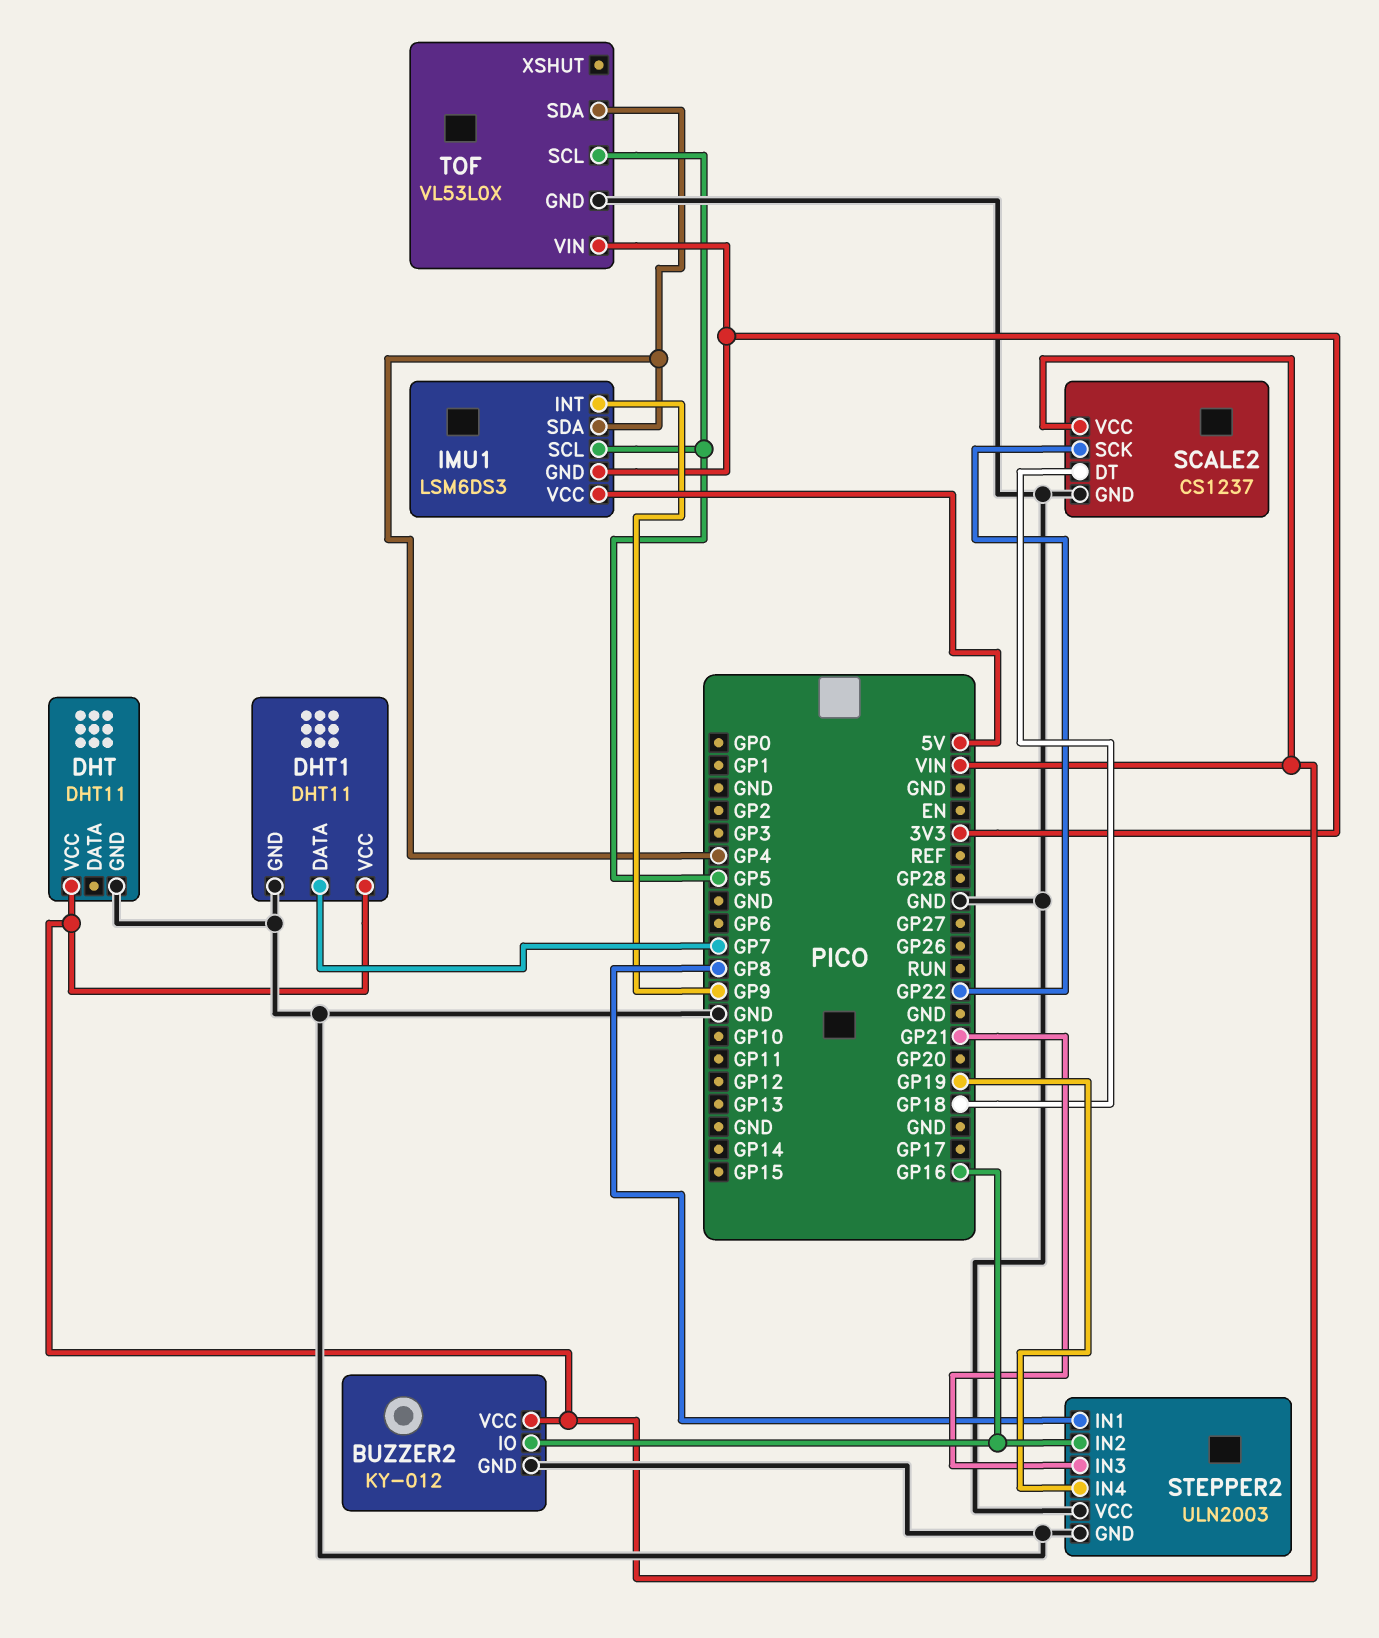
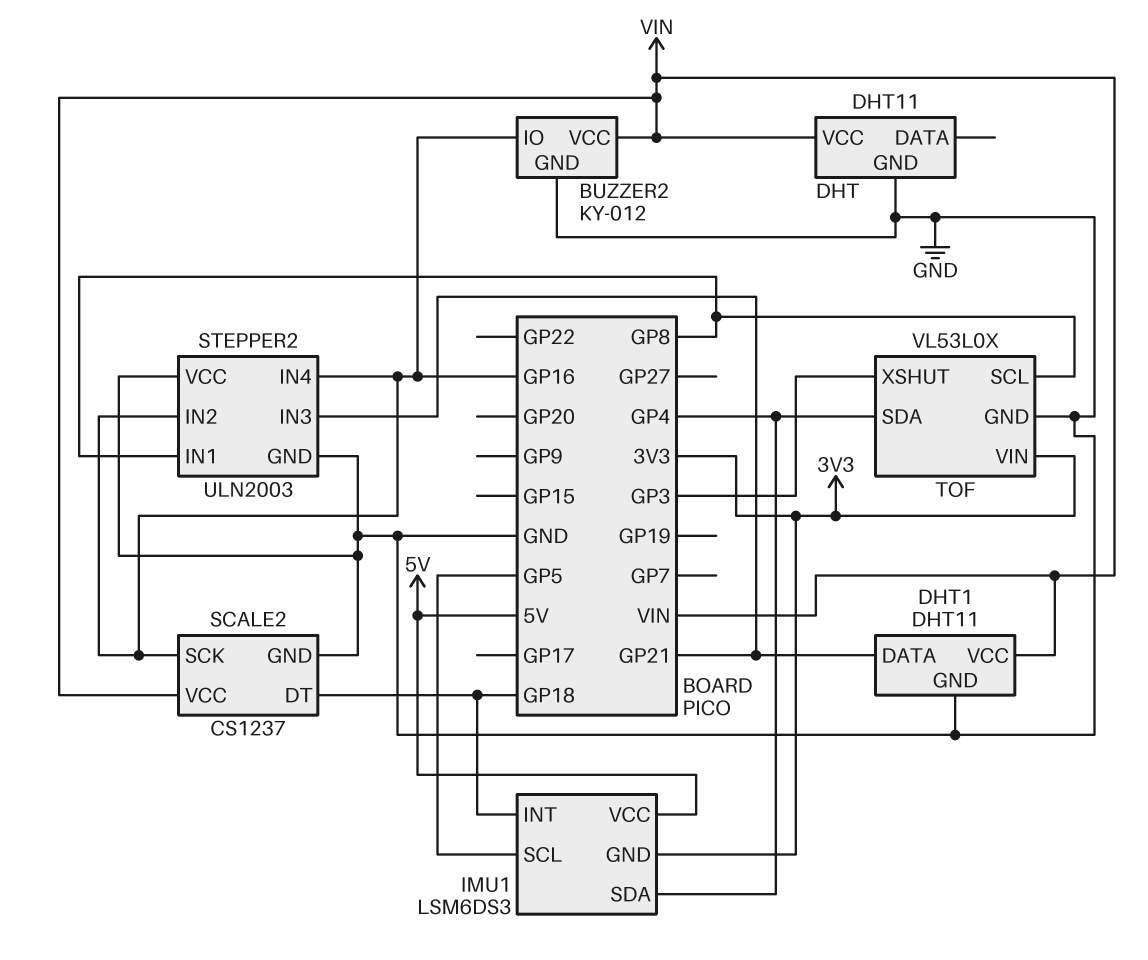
DHT1 pin DATA: GP7 -> GP21
IMU1 pin INT: GP9 -> GP18
SCALE2 pin SCK: GP22 -> GP16
STEPPER2 pin IN4: GP19 -> GP16
TOF pin SCL: GP5 -> GP8
TOF pin XSHUT: none -> GP3

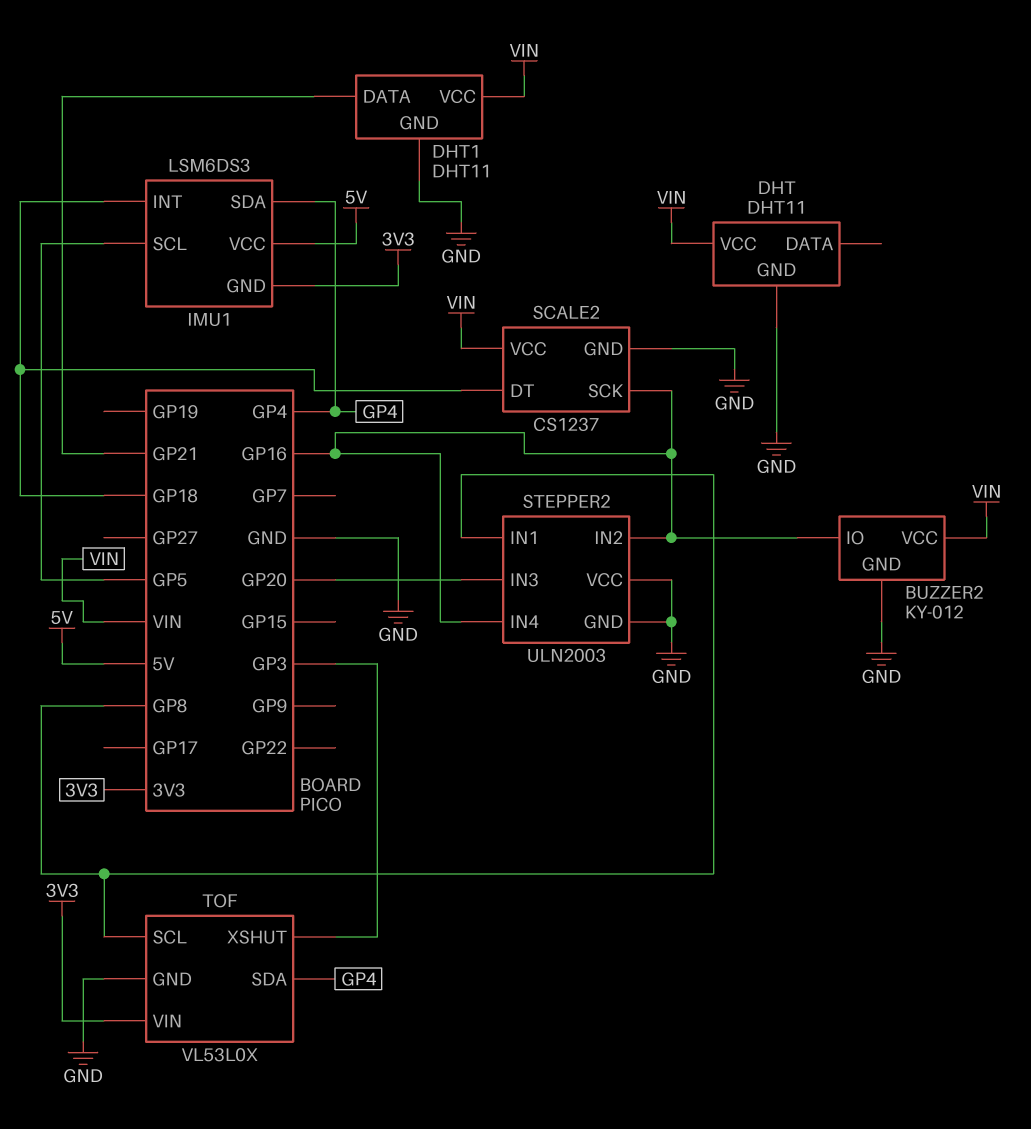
STEPPER2 pin IN3: GP21 -> GP20

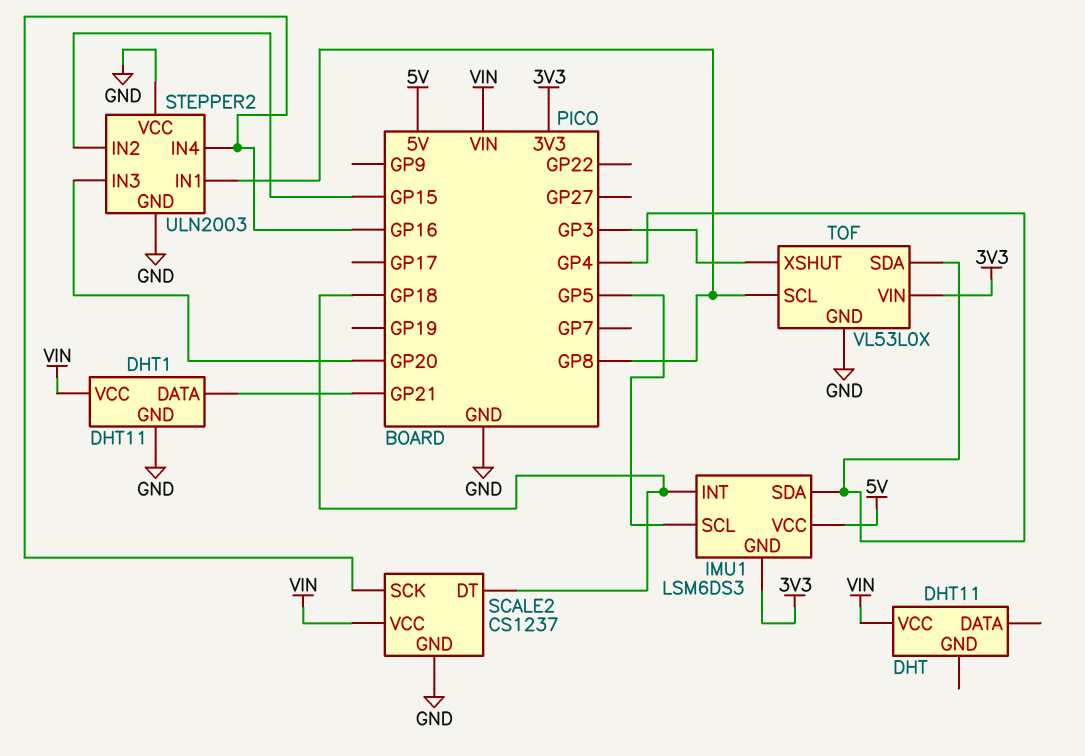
BUZZER2: KY-012 -> none
BUZZER2 pin GND: GND -> none
BUZZER2 pin IO: GP16 -> none
BUZZER2 pin VCC: VIN -> none
DHT pin GND: GND -> none
STEPPER2 pin IN2: GP16 -> GP15

